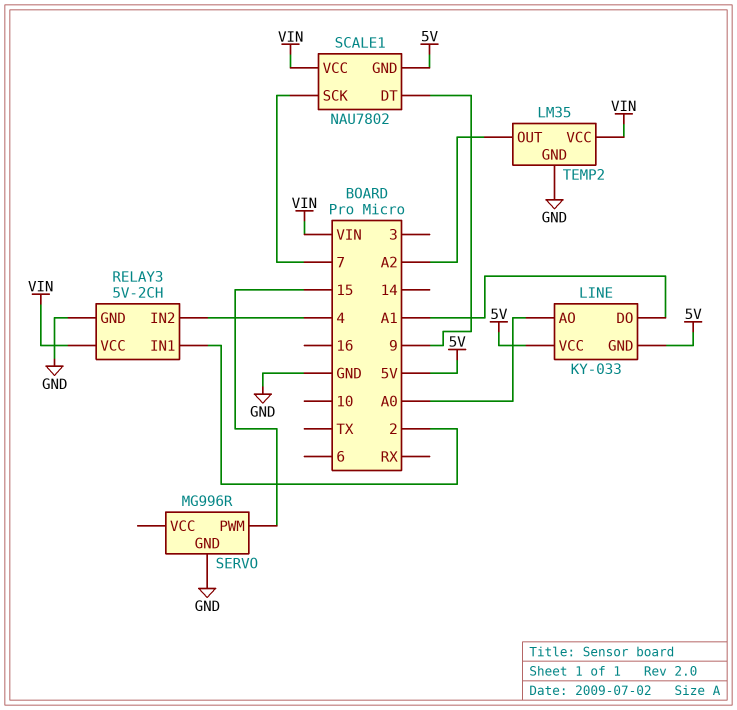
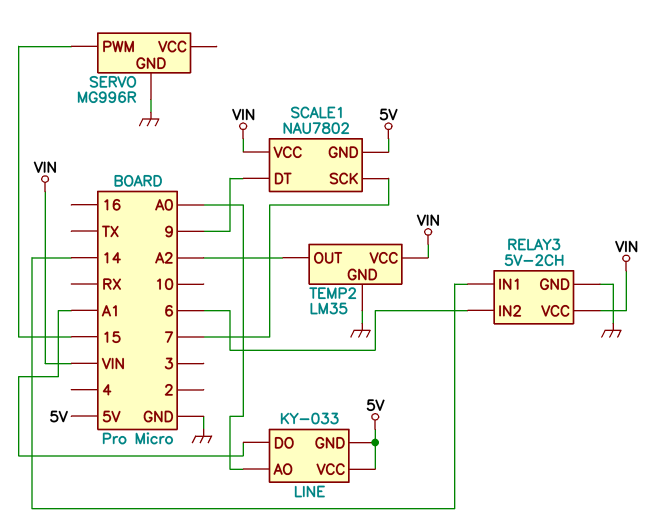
RELAY3 pin IN1: 2 -> 14
RELAY3 pin IN2: 4 -> 6

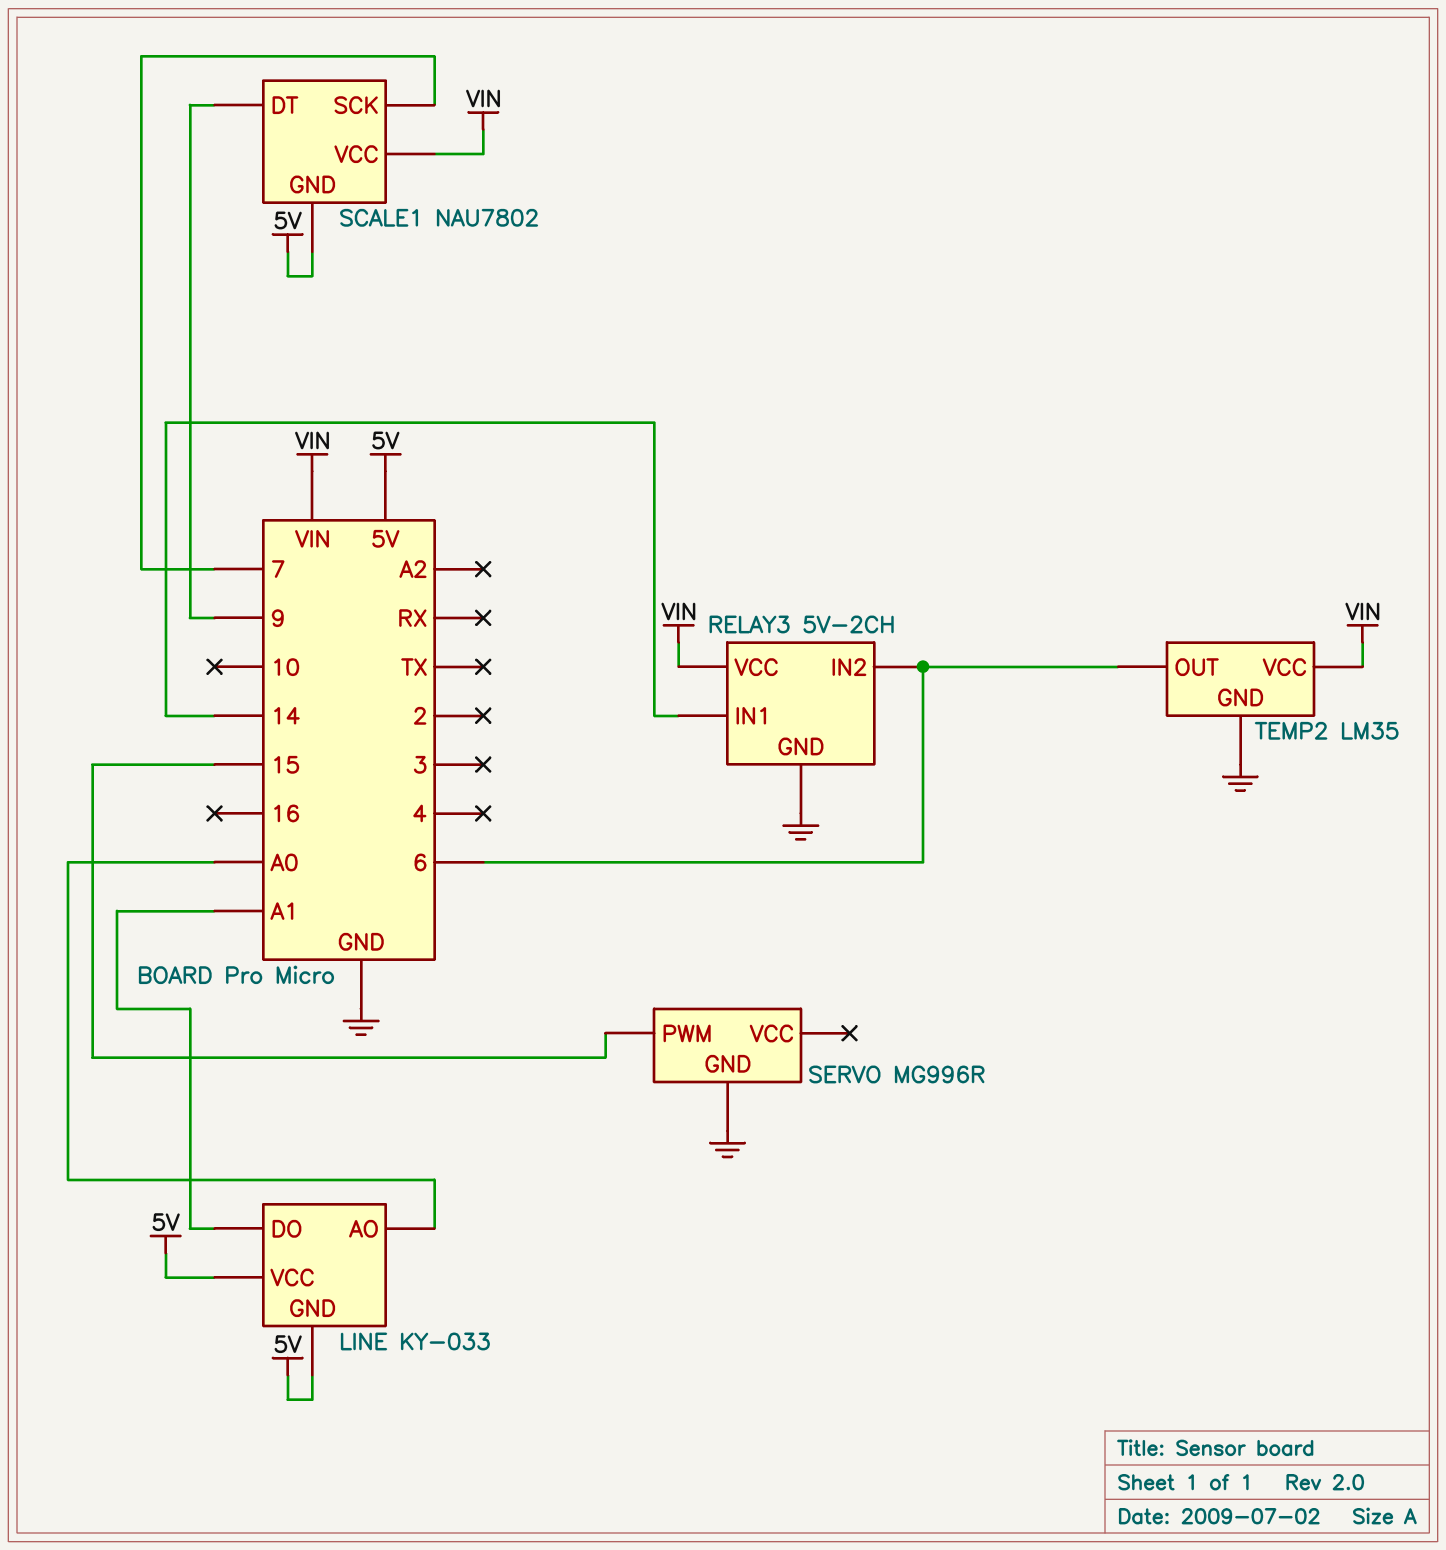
TEMP2 pin OUT: A2 -> 6

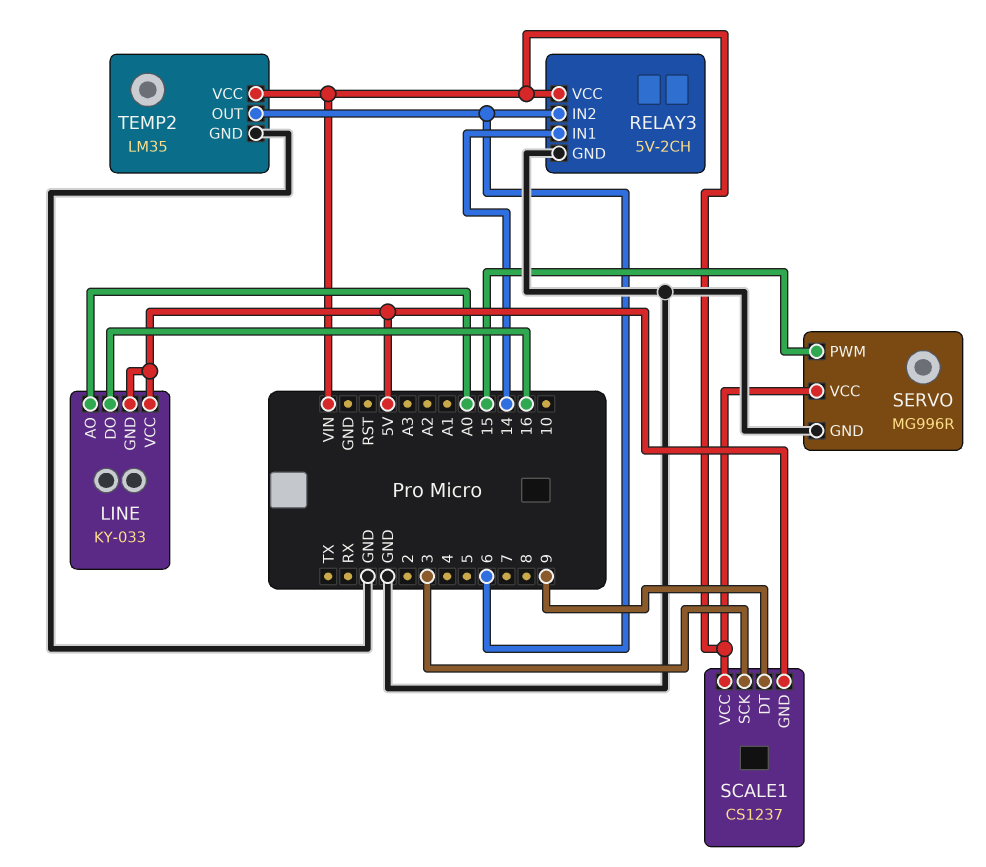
LINE pin DO: A1 -> 16
SCALE1: NAU7802 -> CS1237
SCALE1 pin SCK: 7 -> 3
SERVO pin VCC: none -> VIN

